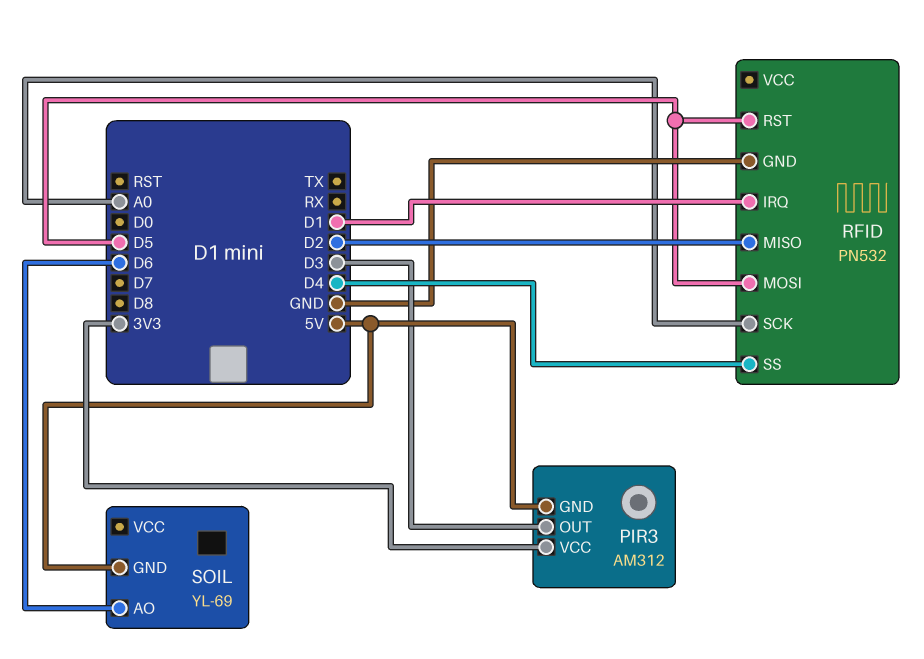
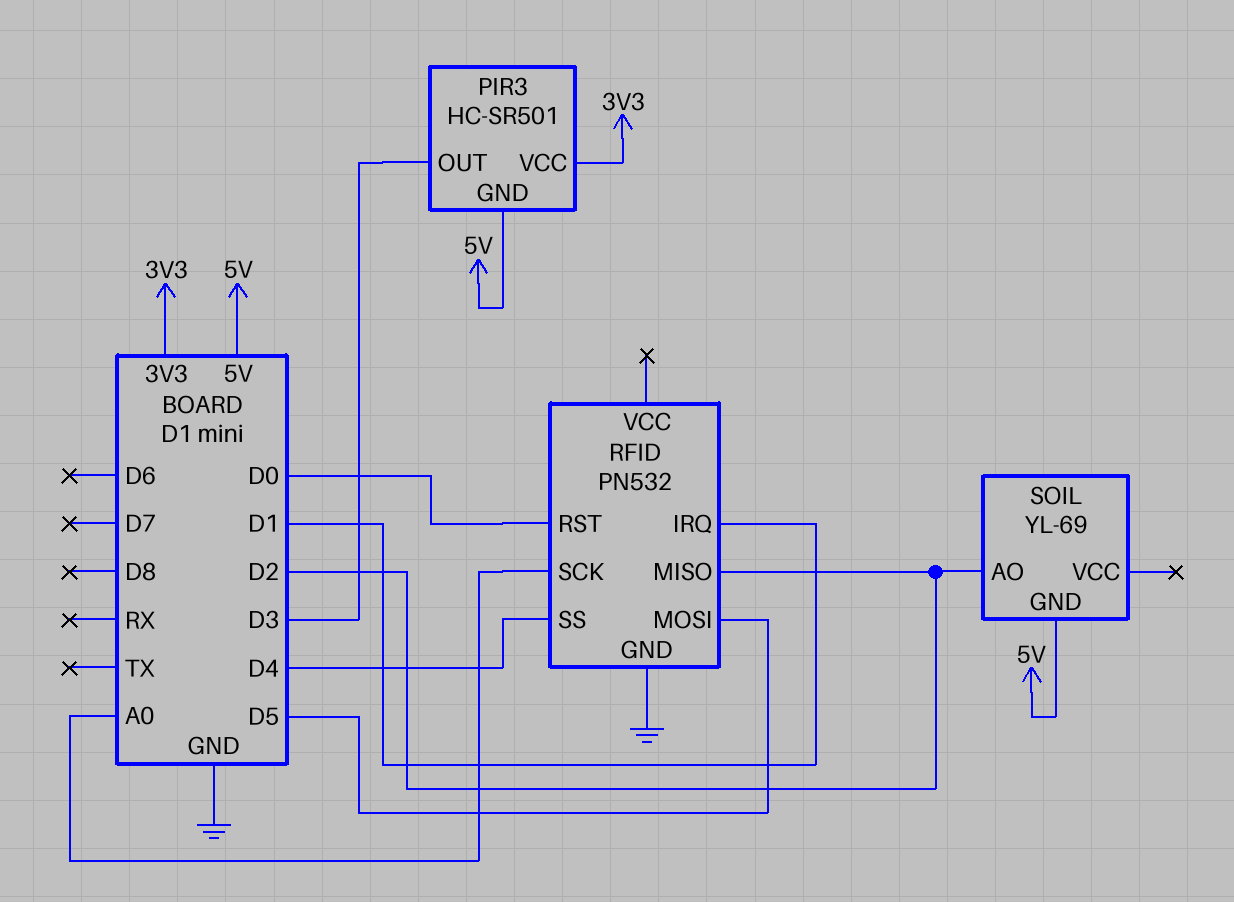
PIR3: AM312 -> HC-SR501
RFID pin RST: D5 -> D0
SOIL pin AO: D6 -> D2

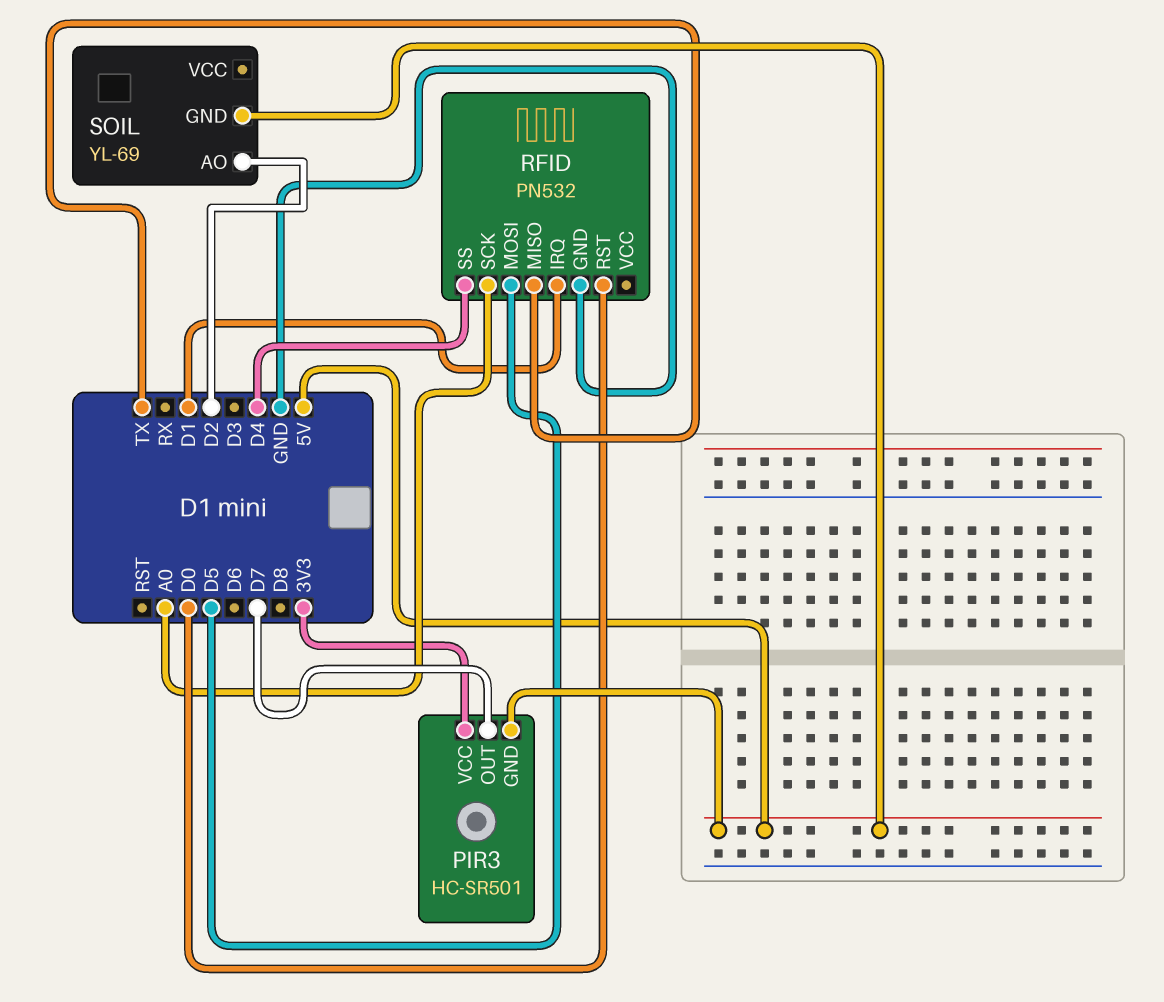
PIR3 pin OUT: D3 -> D7
RFID pin MISO: D2 -> TX

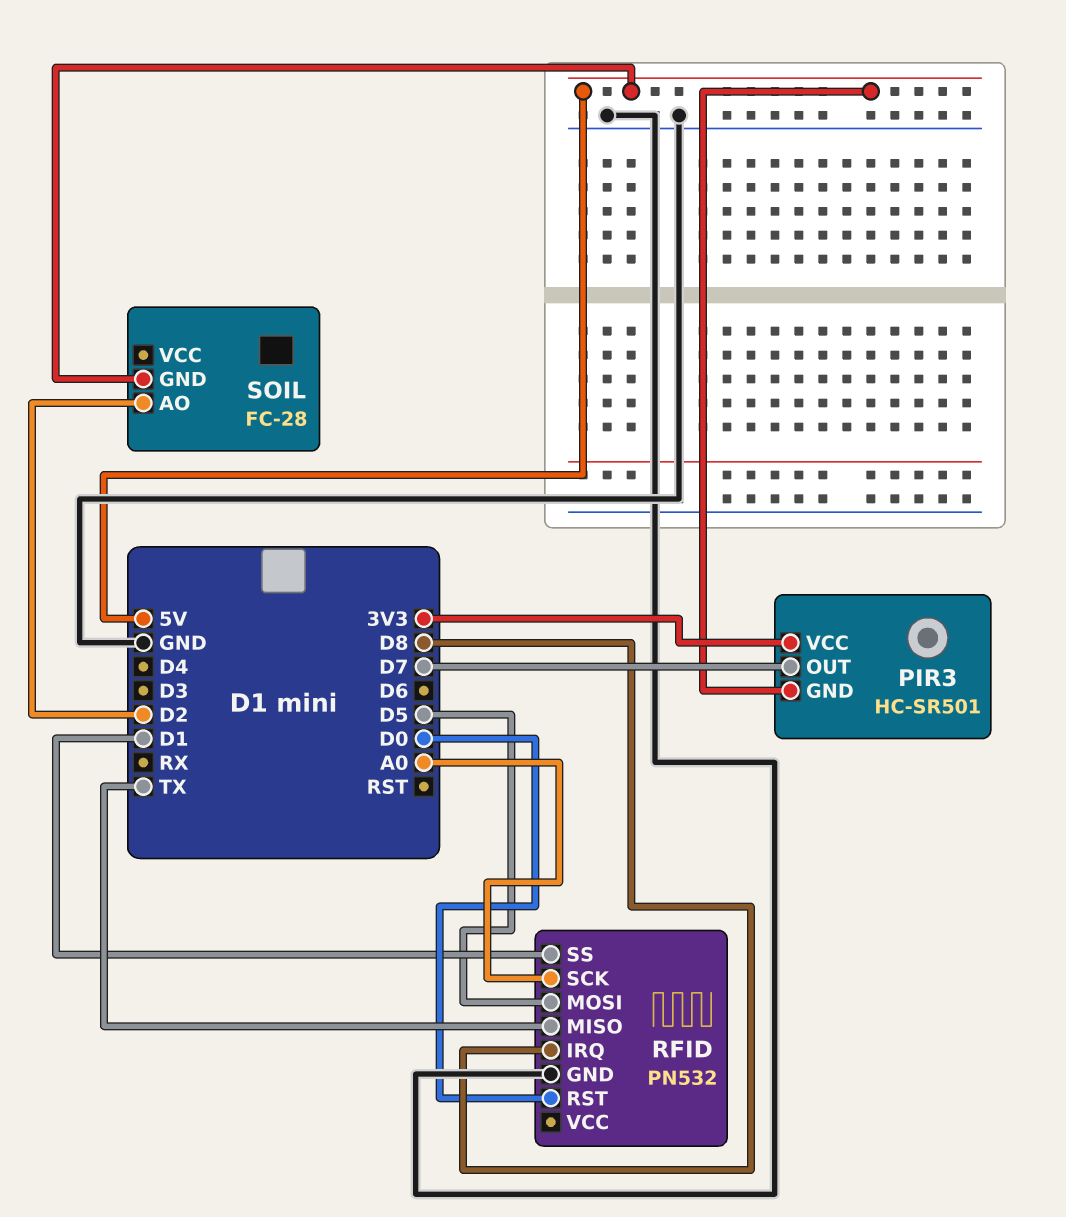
RFID pin IRQ: D1 -> D8
RFID pin SS: D4 -> D1
SOIL: YL-69 -> FC-28

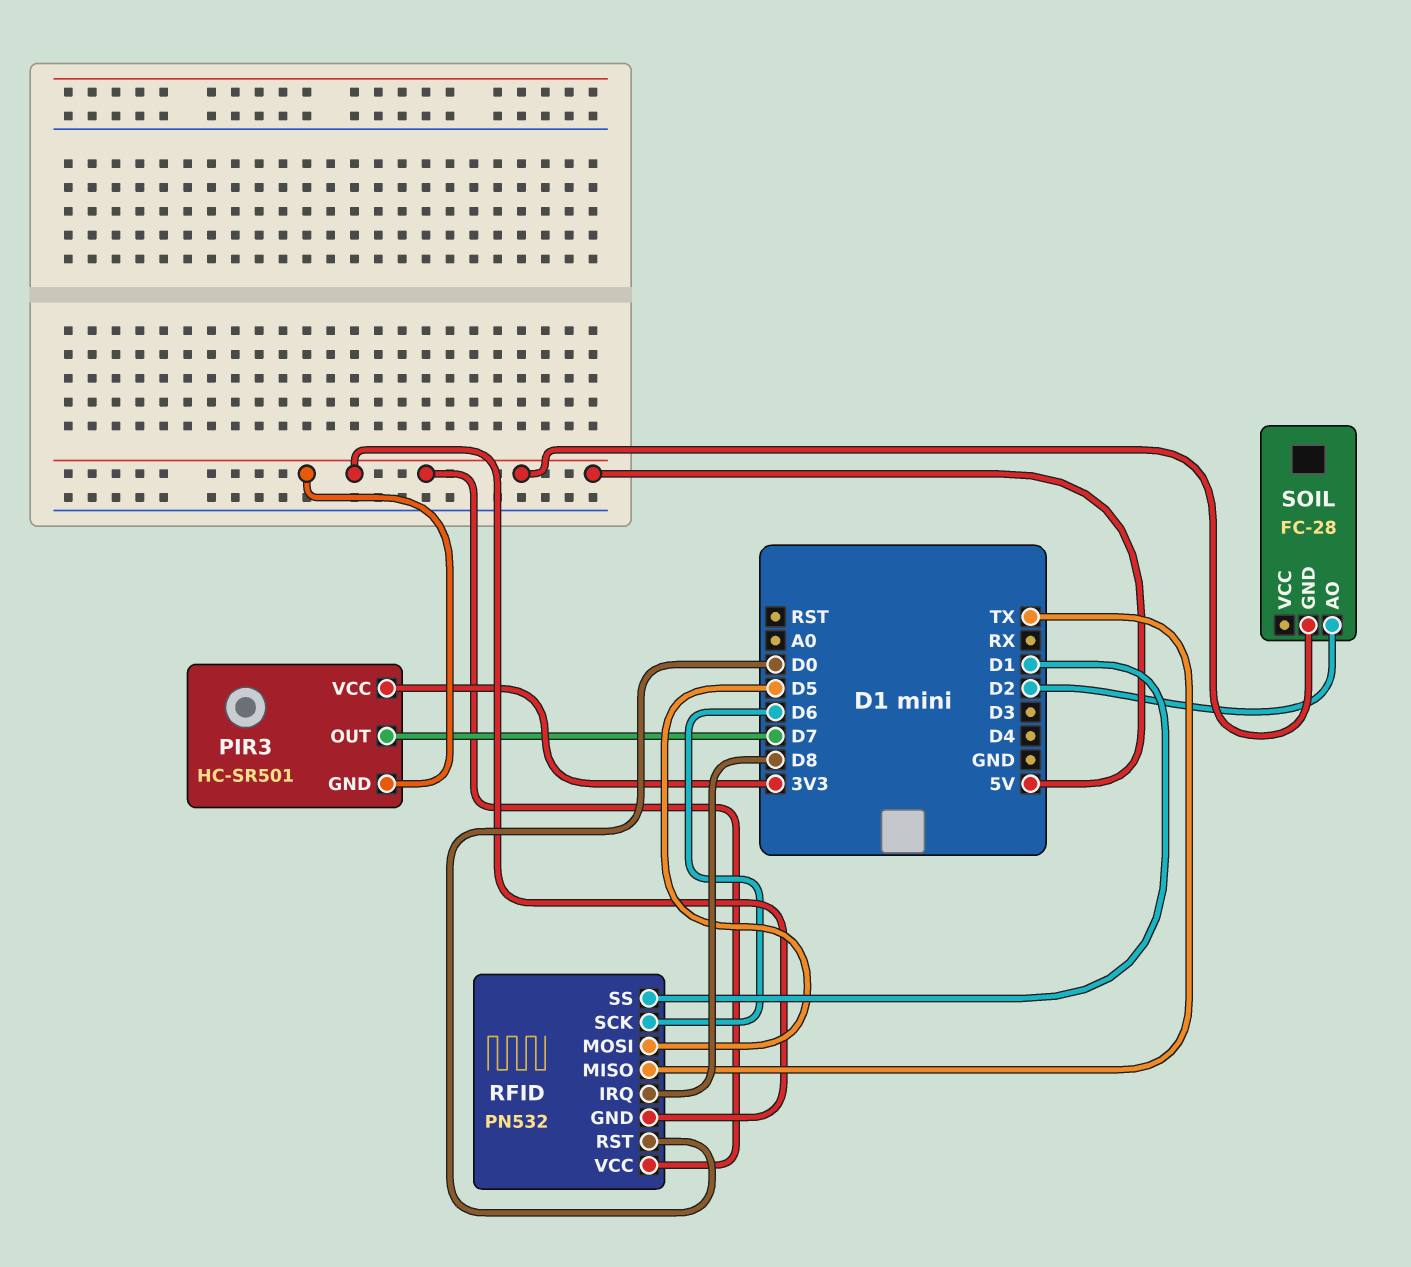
RFID pin GND: GND -> 5V
RFID pin SCK: A0 -> D6
RFID pin VCC: none -> 5V

